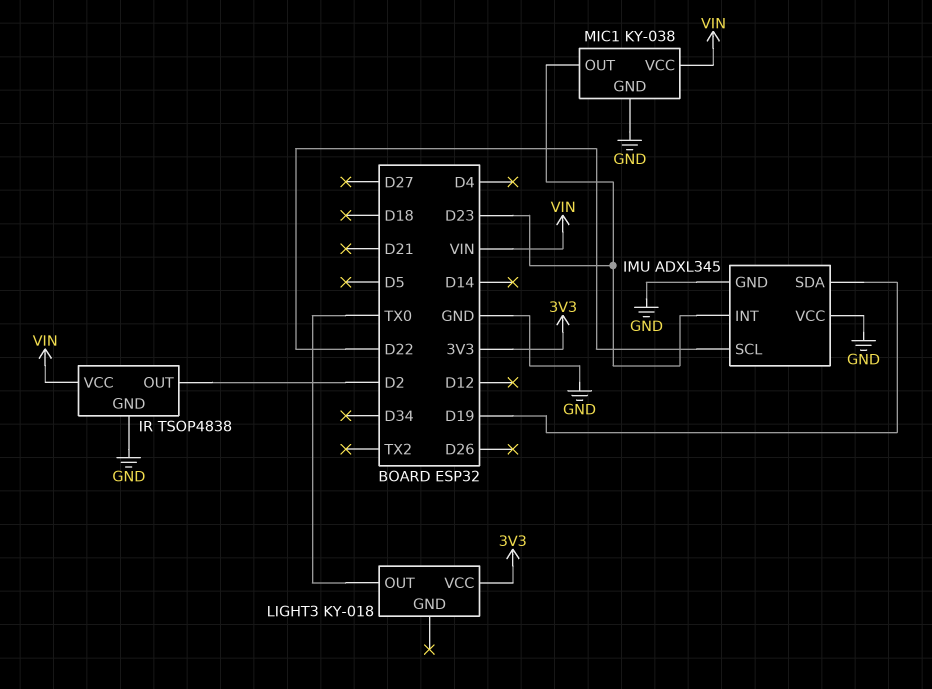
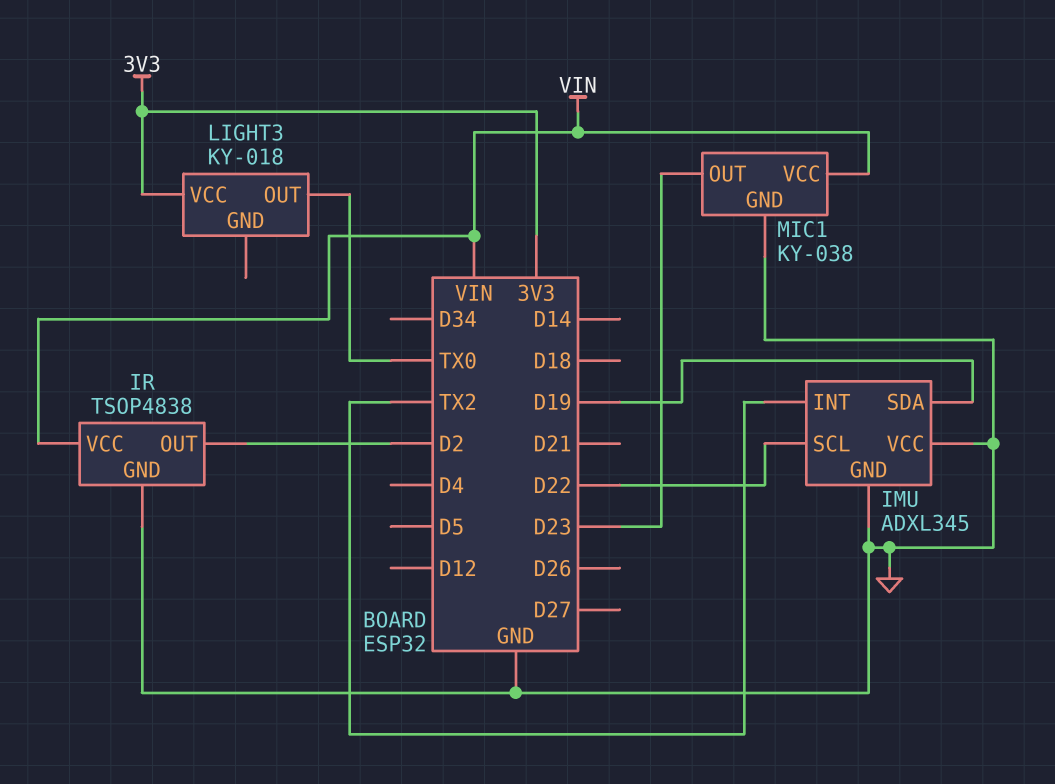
IMU pin INT: D23 -> TX2

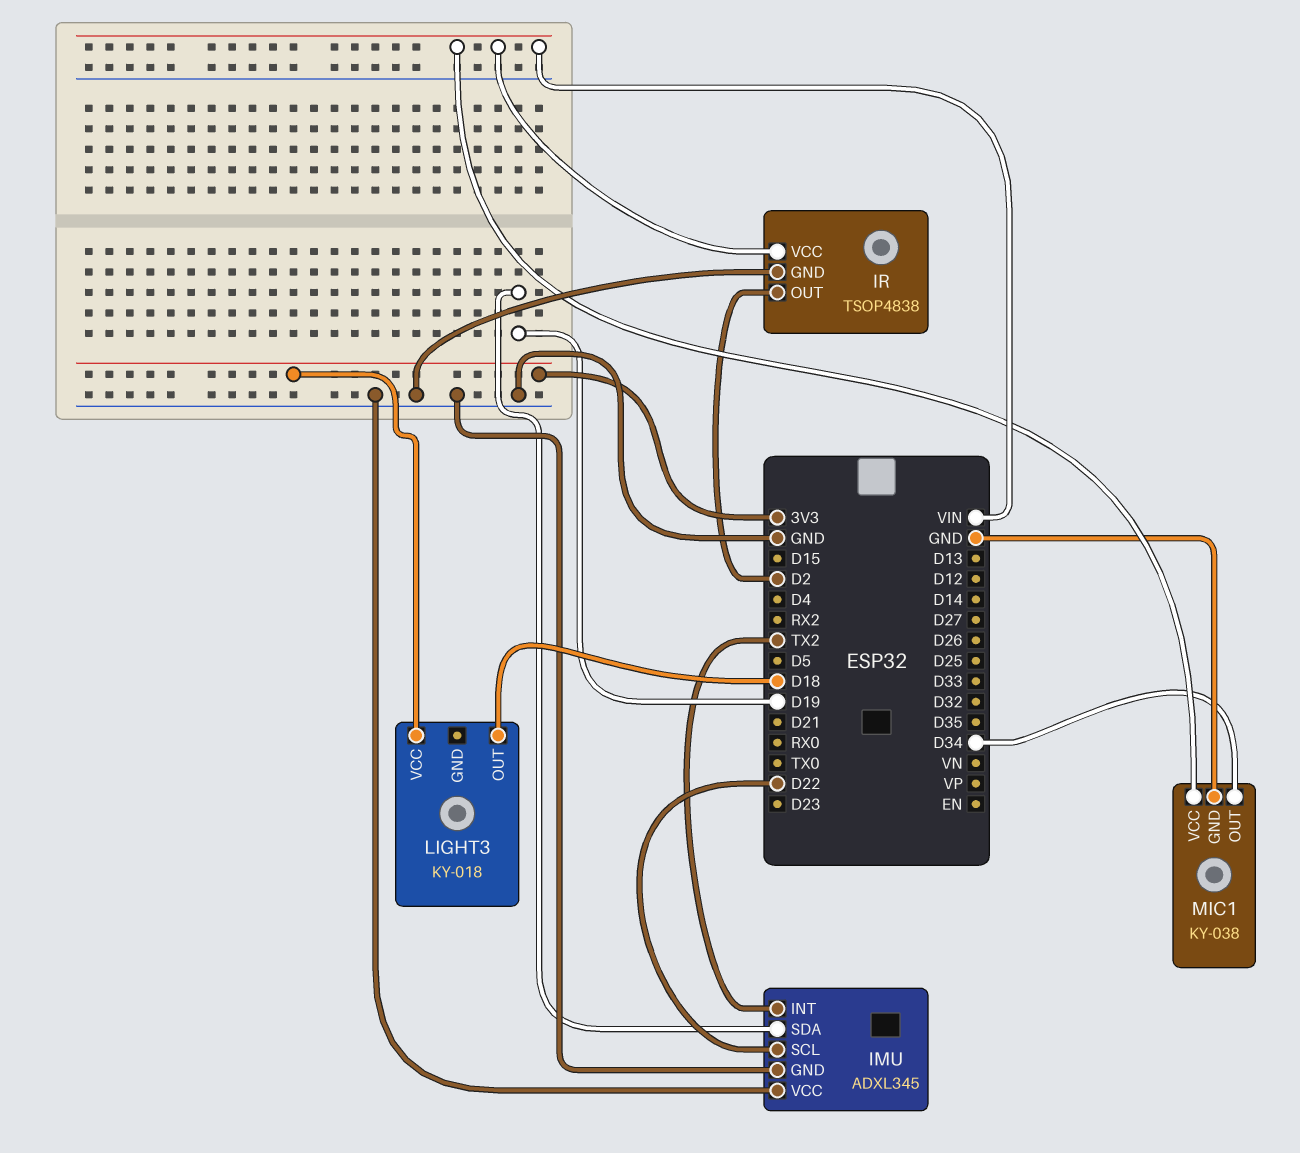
LIGHT3 pin OUT: TX0 -> D18
MIC1 pin OUT: D23 -> D34

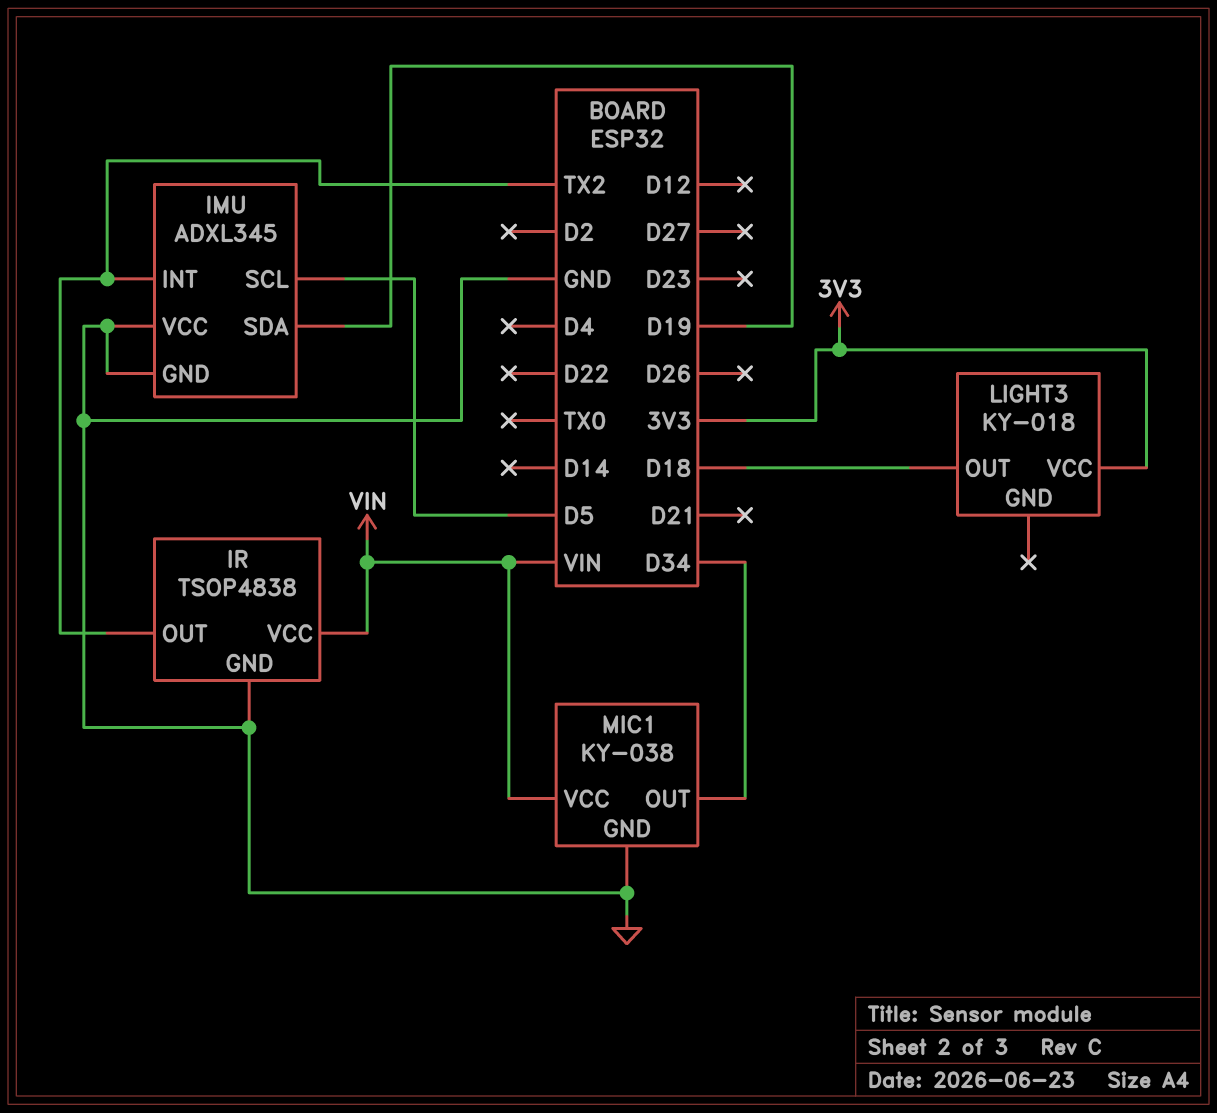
IMU pin SCL: D22 -> D5
IR pin OUT: D2 -> TX2

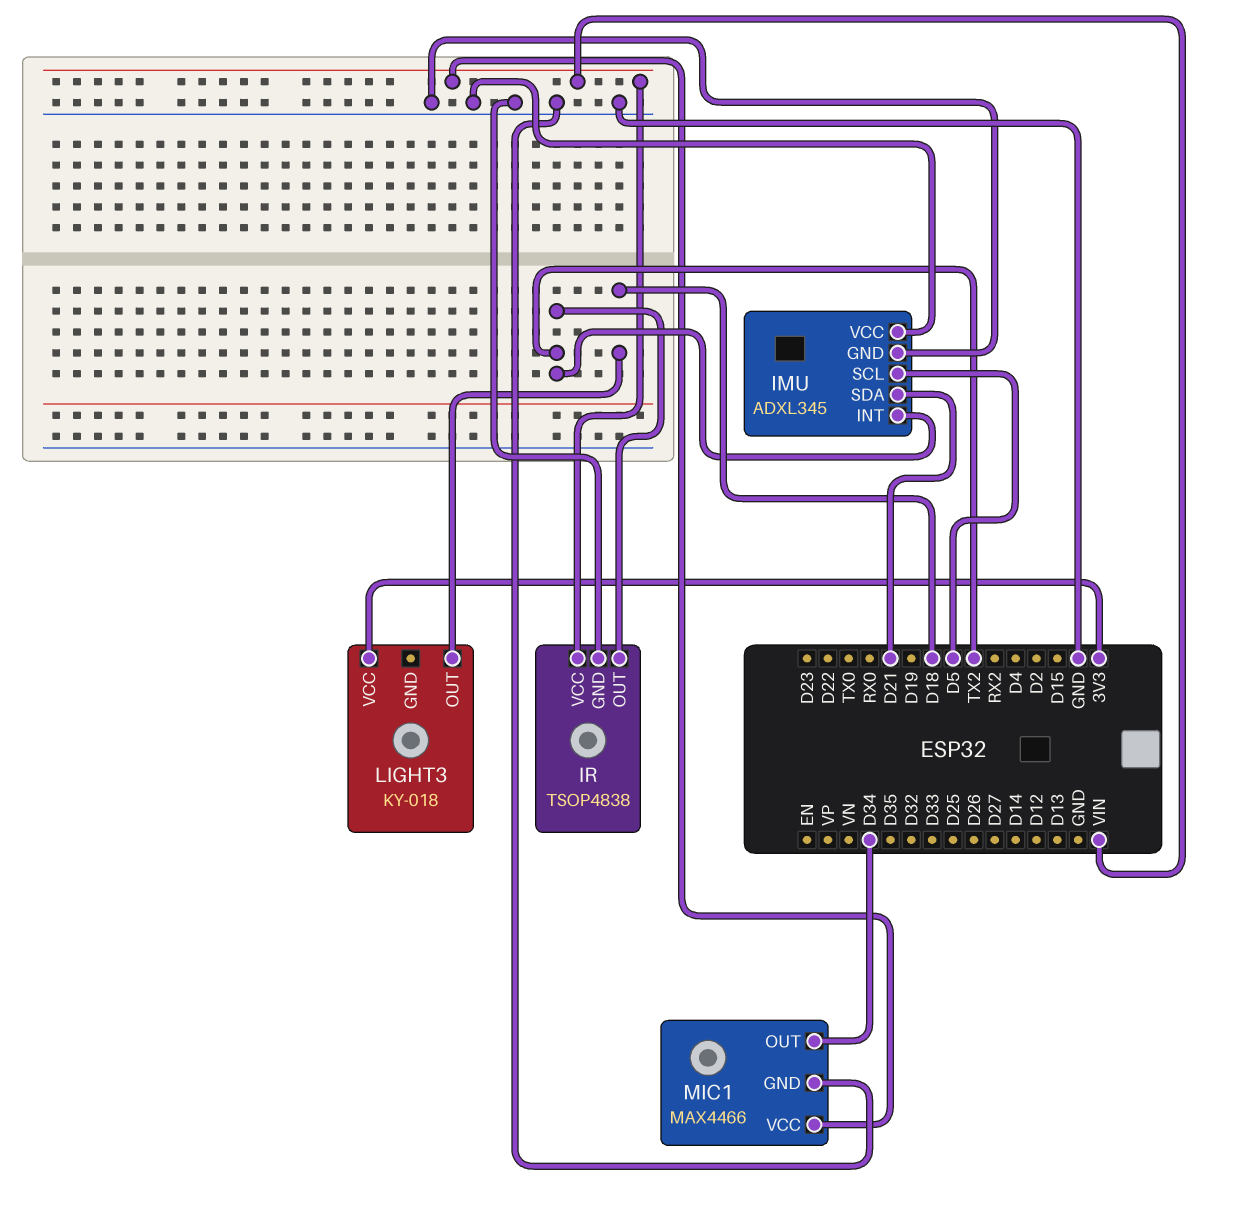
IMU pin SDA: D19 -> D21
MIC1: KY-038 -> MAX4466

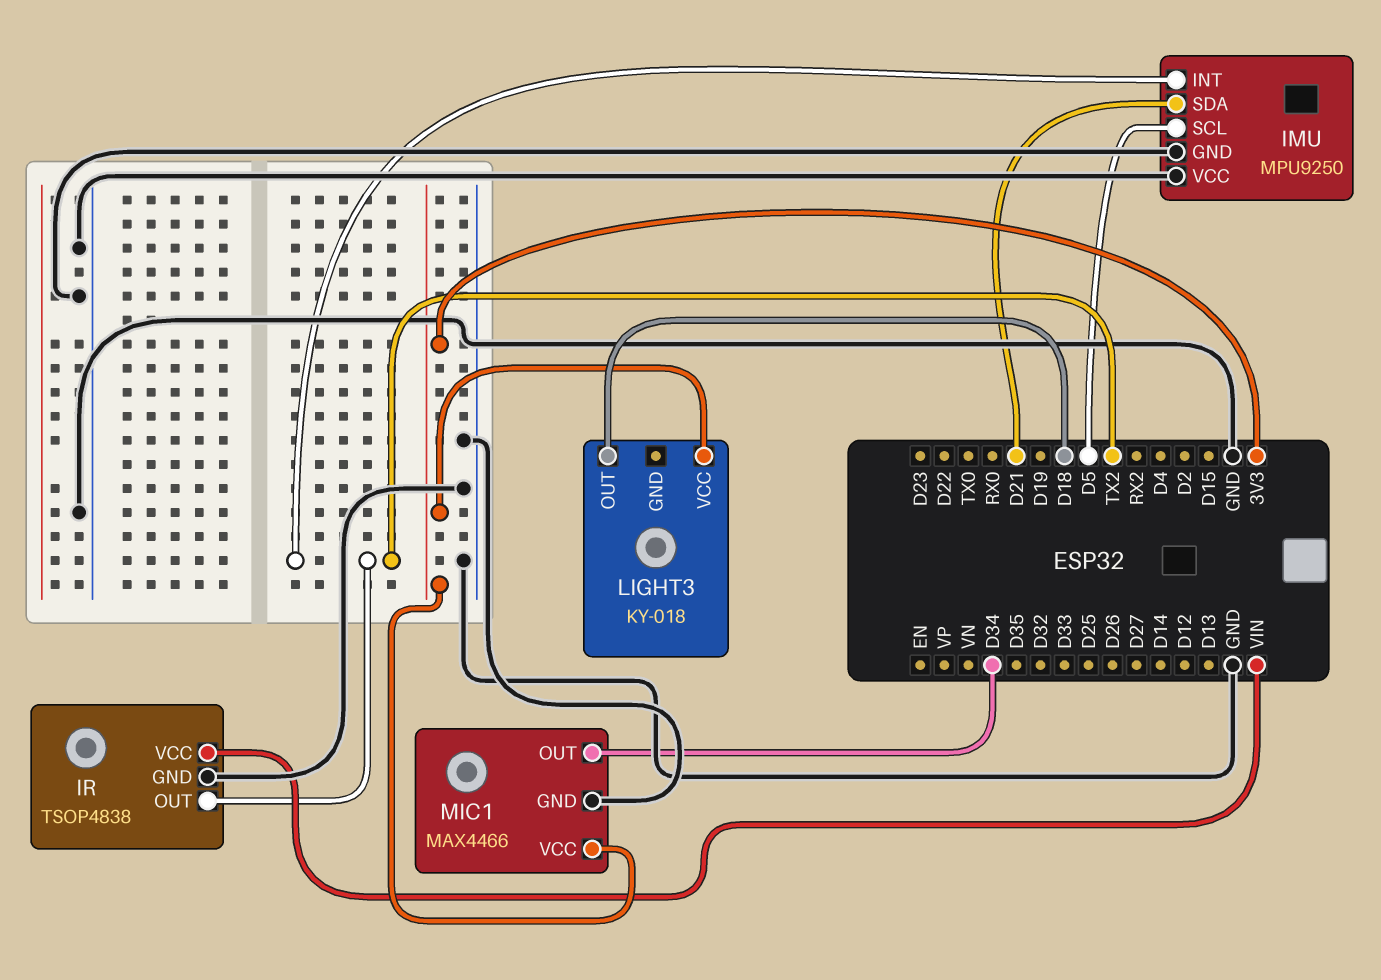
IMU: ADXL345 -> MPU9250
MIC1 pin VCC: VIN -> 3V3

